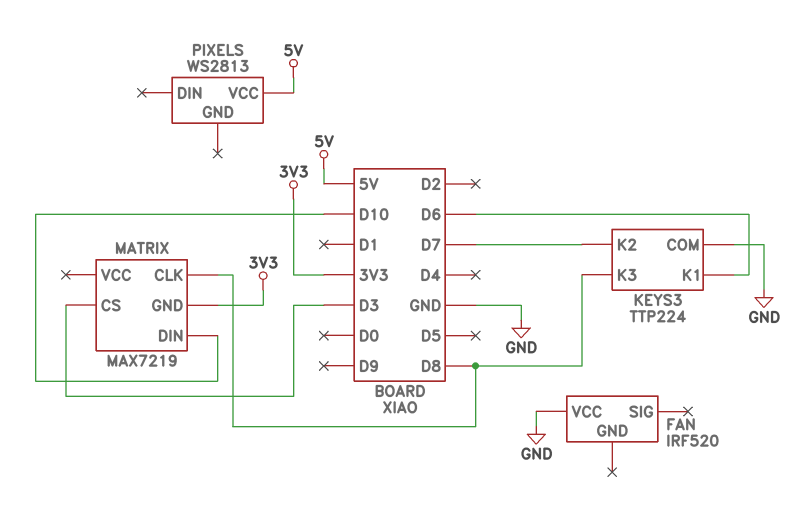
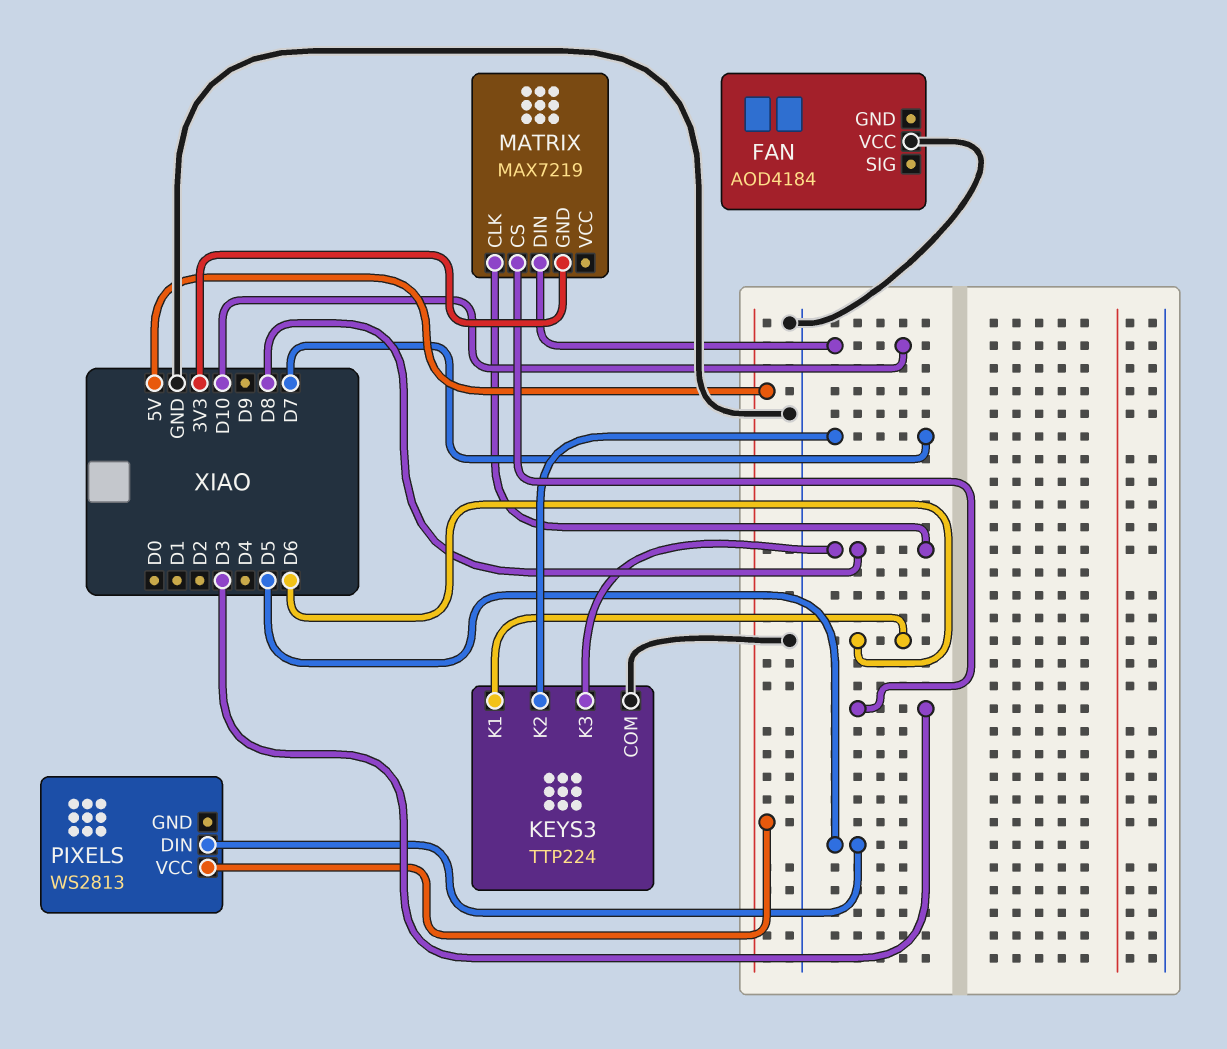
FAN: IRF520 -> AOD4184
PIXELS pin DIN: none -> D5

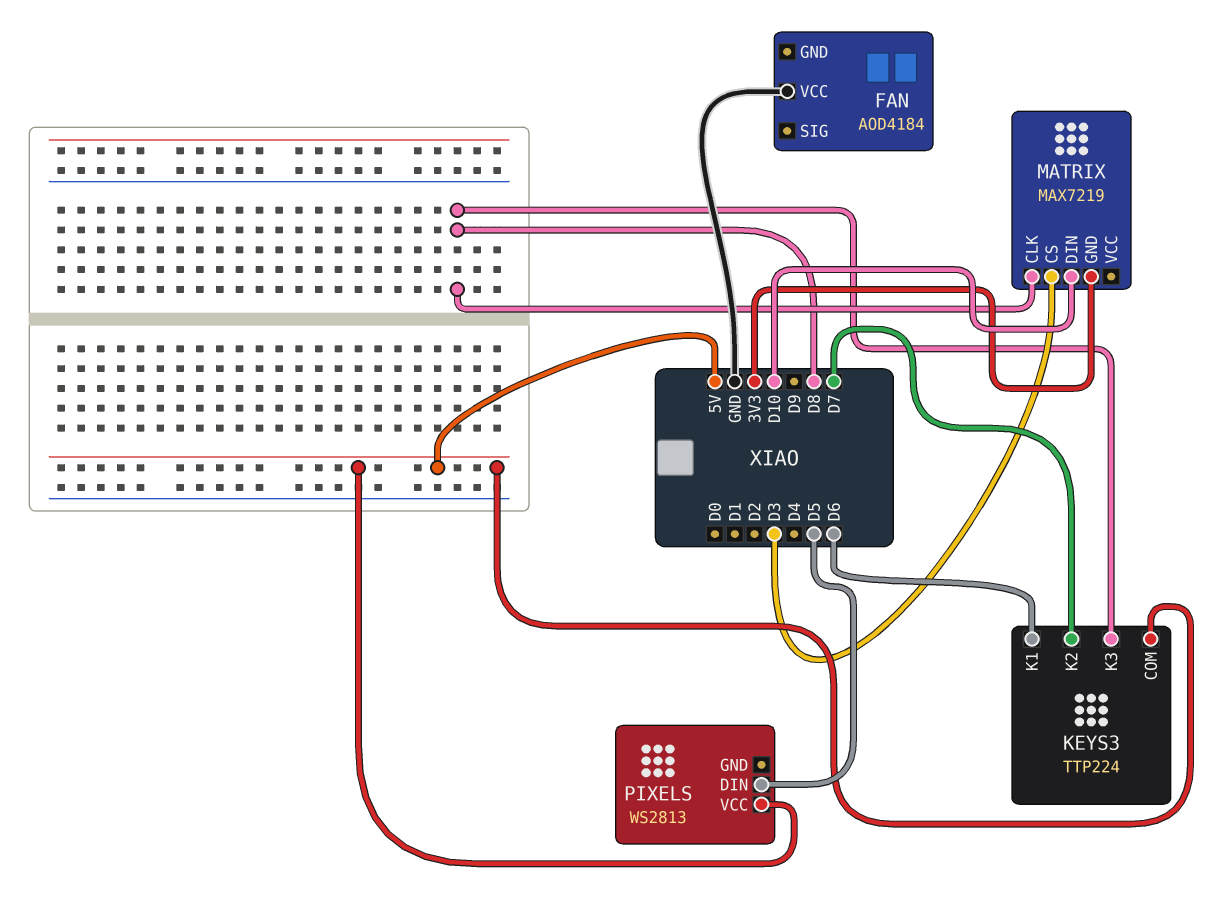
KEYS3 pin COM: GND -> 5V

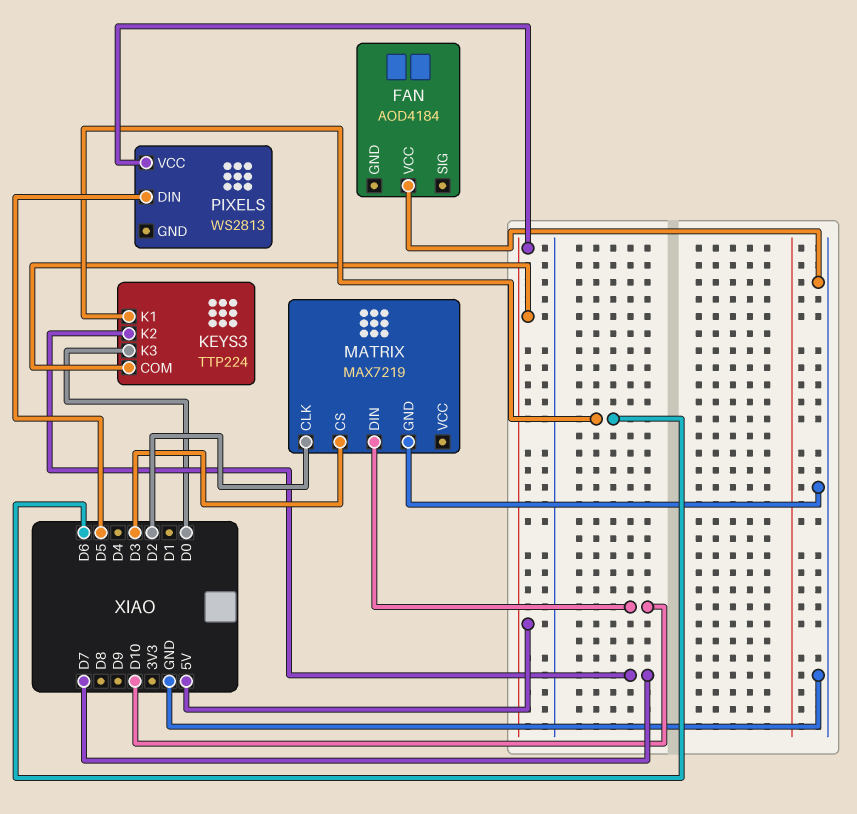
KEYS3 pin K3: D8 -> D0
MATRIX pin CLK: D8 -> D2
MATRIX pin GND: 3V3 -> GND

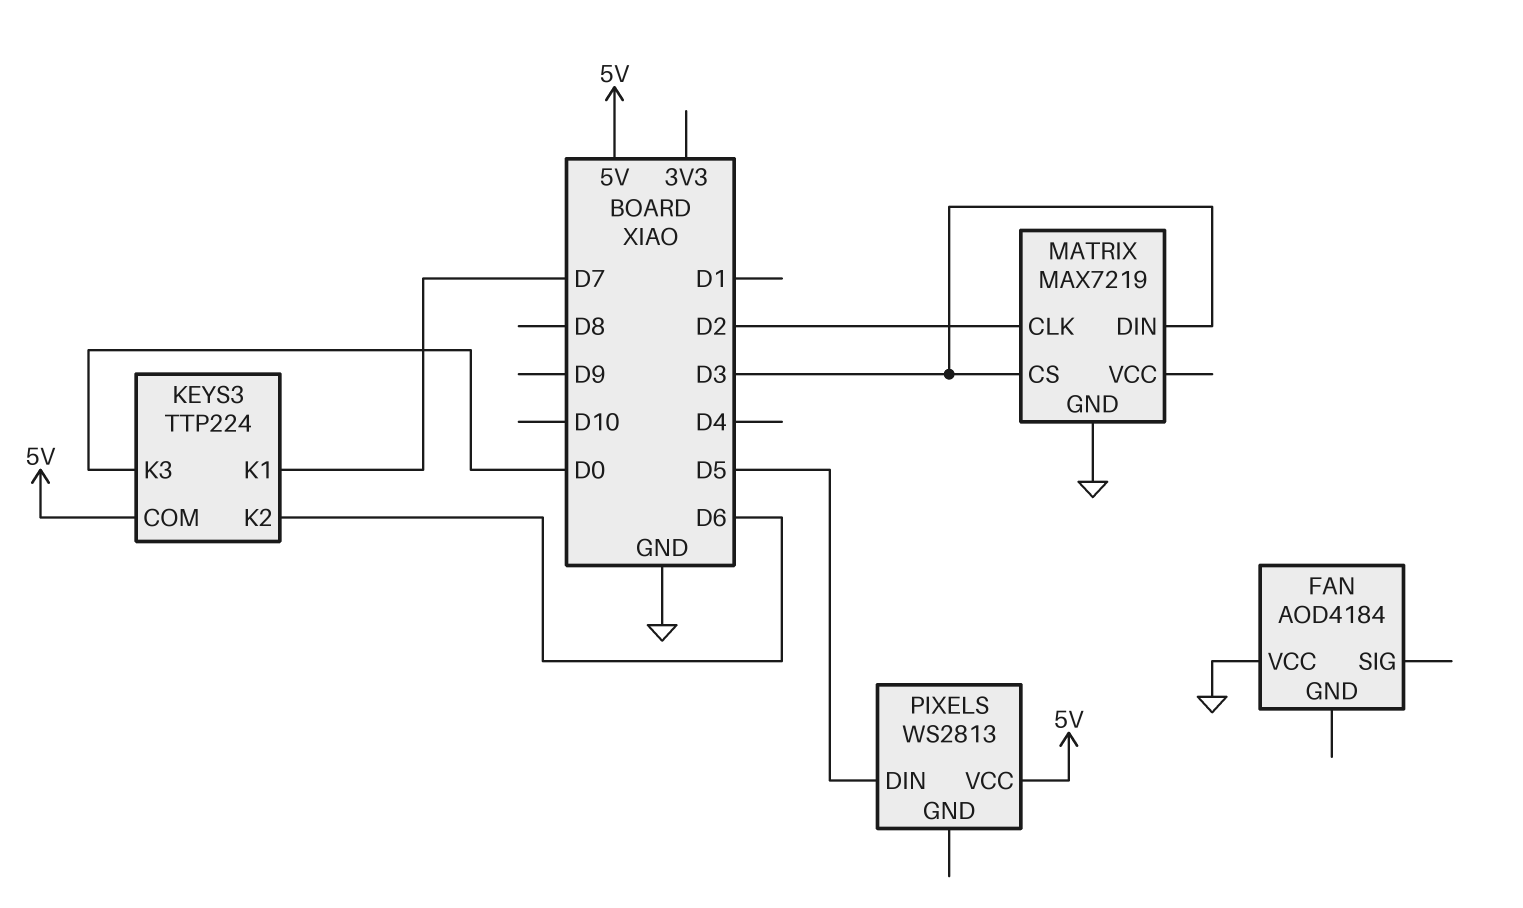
KEYS3 pin K1: D6 -> D7
KEYS3 pin K2: D7 -> D6
MATRIX pin DIN: D10 -> D3

